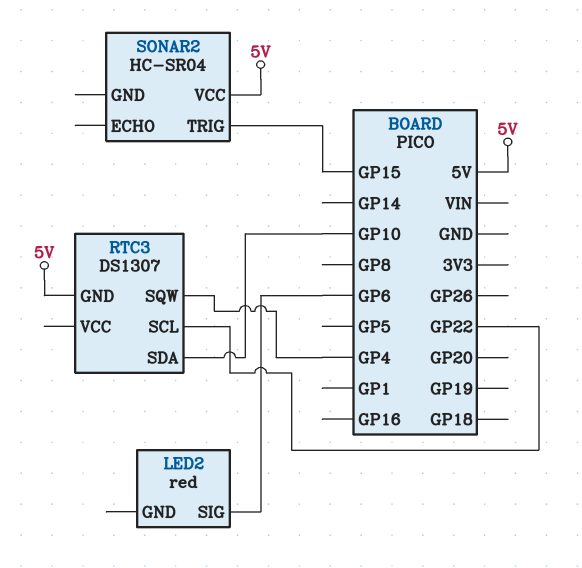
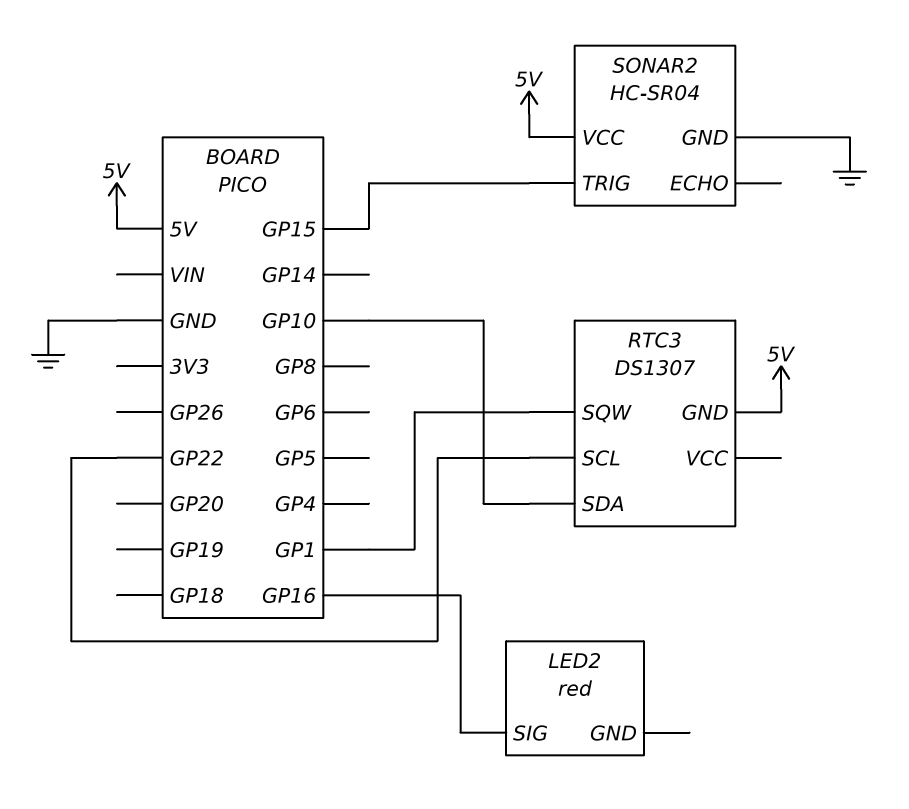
LED2 pin SIG: GP6 -> GP16
RTC3 pin SQW: GP4 -> GP1
SONAR2 pin GND: none -> GND

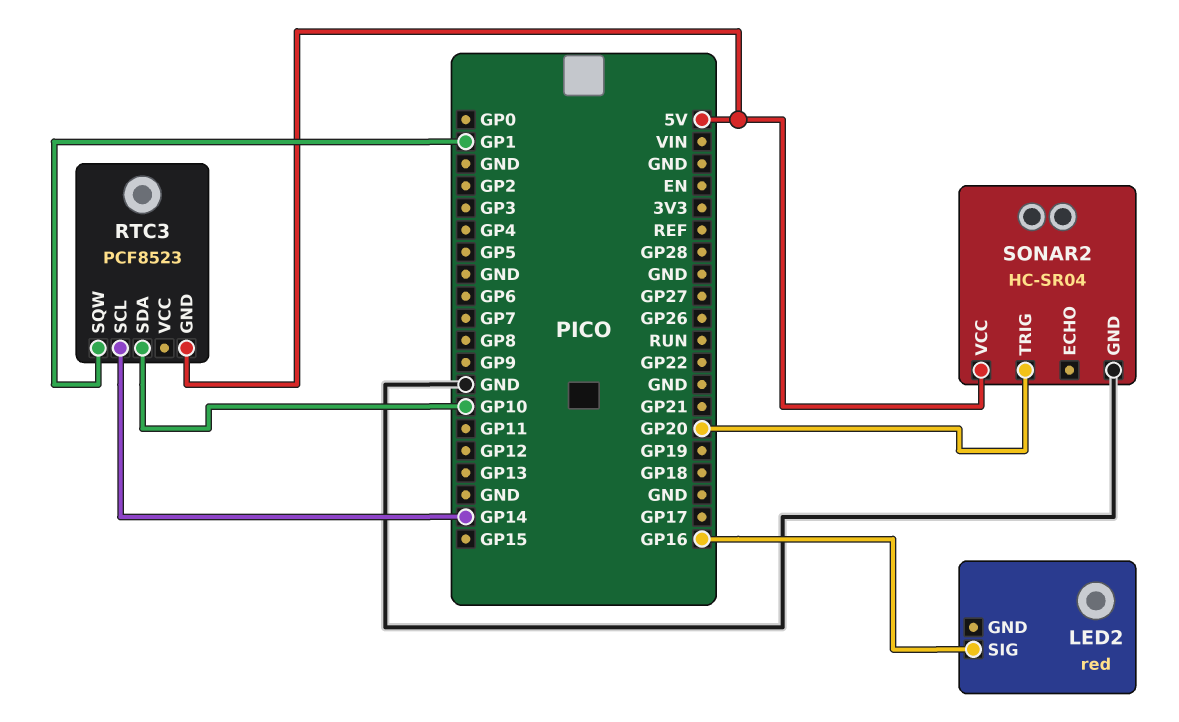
RTC3: DS1307 -> PCF8523
RTC3 pin SCL: GP22 -> GP14
SONAR2 pin TRIG: GP15 -> GP20

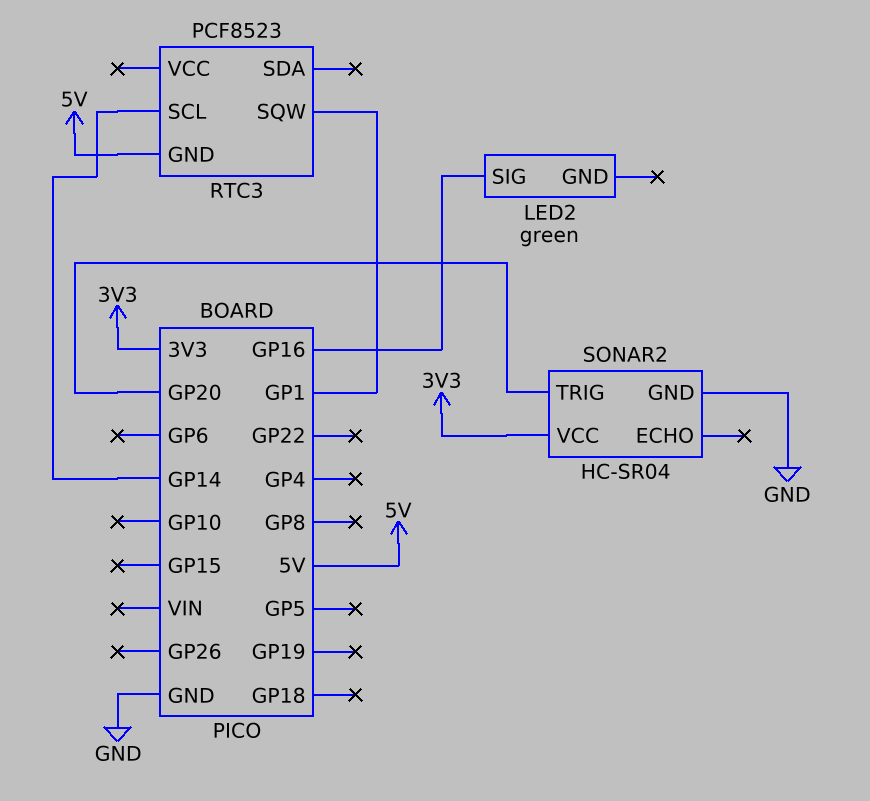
LED2: red -> green
RTC3 pin SDA: GP10 -> none
SONAR2 pin VCC: 5V -> 3V3

